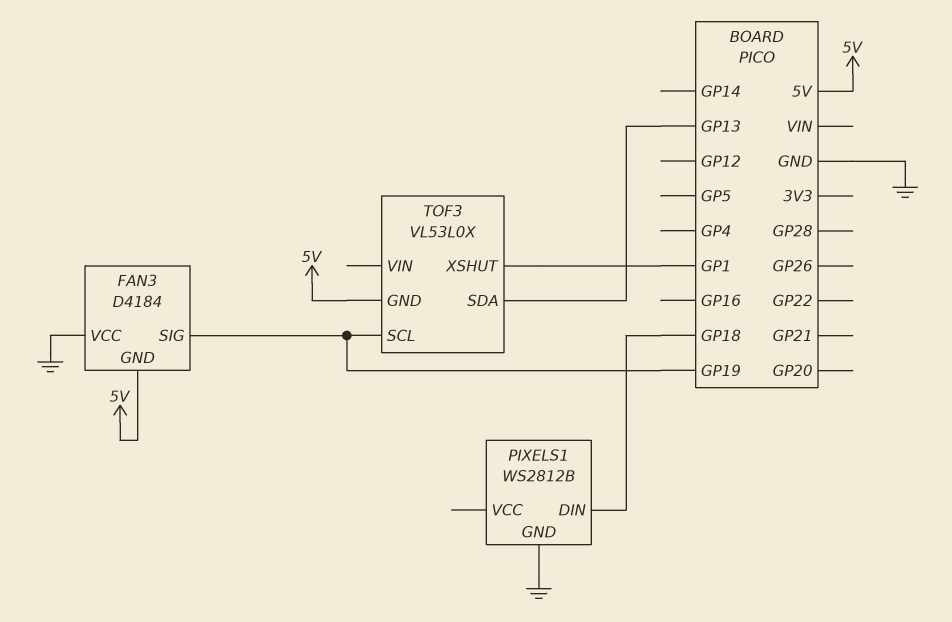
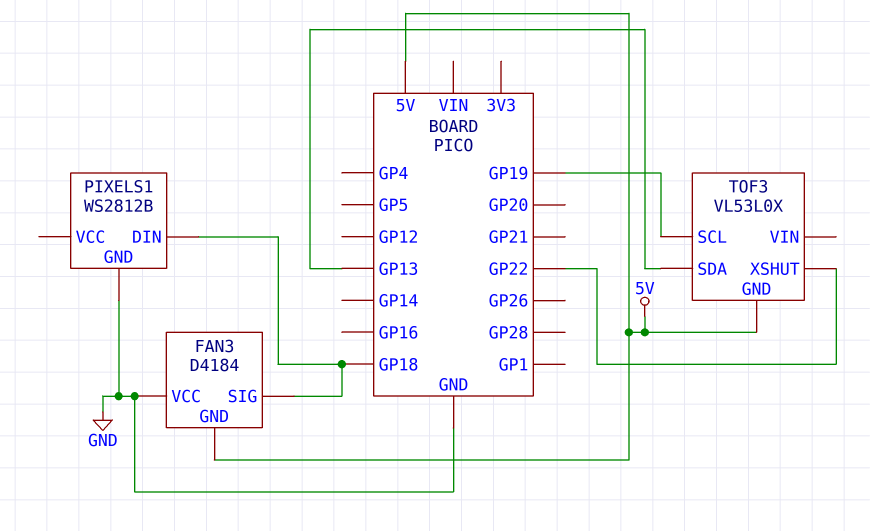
FAN3 pin SIG: GP19 -> GP18
TOF3 pin XSHUT: GP1 -> GP22

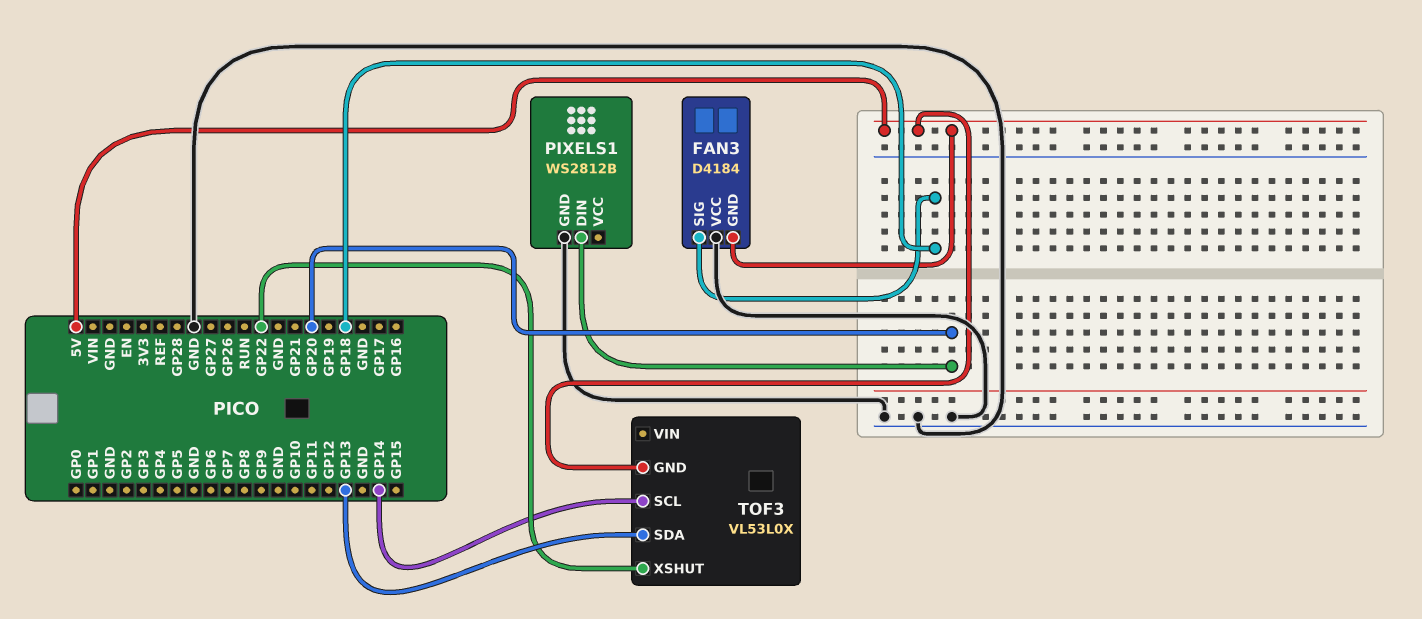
PIXELS1 pin DIN: GP18 -> GP20
TOF3 pin SCL: GP19 -> GP14

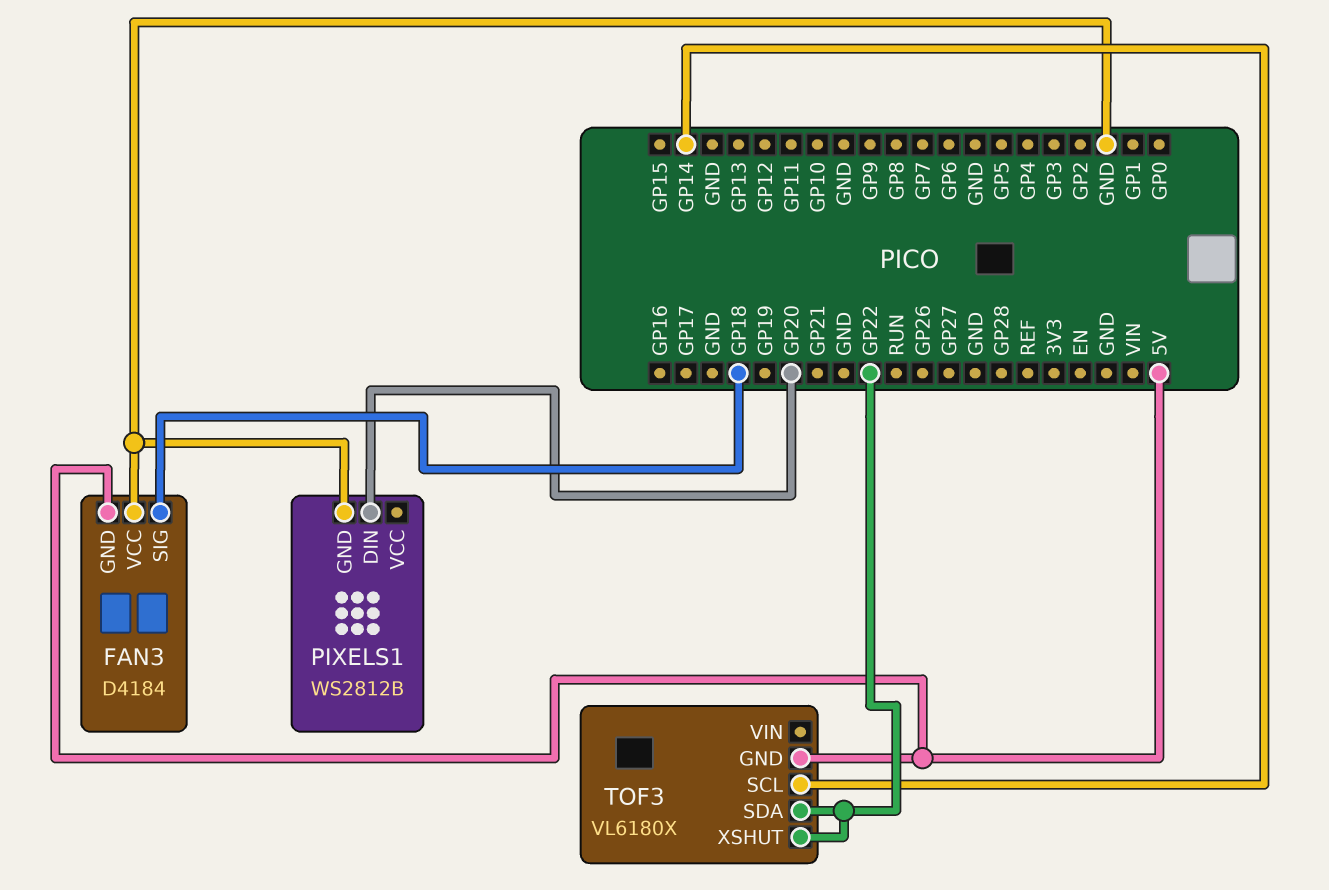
TOF3: VL53L0X -> VL6180X
TOF3 pin SDA: GP13 -> GP22

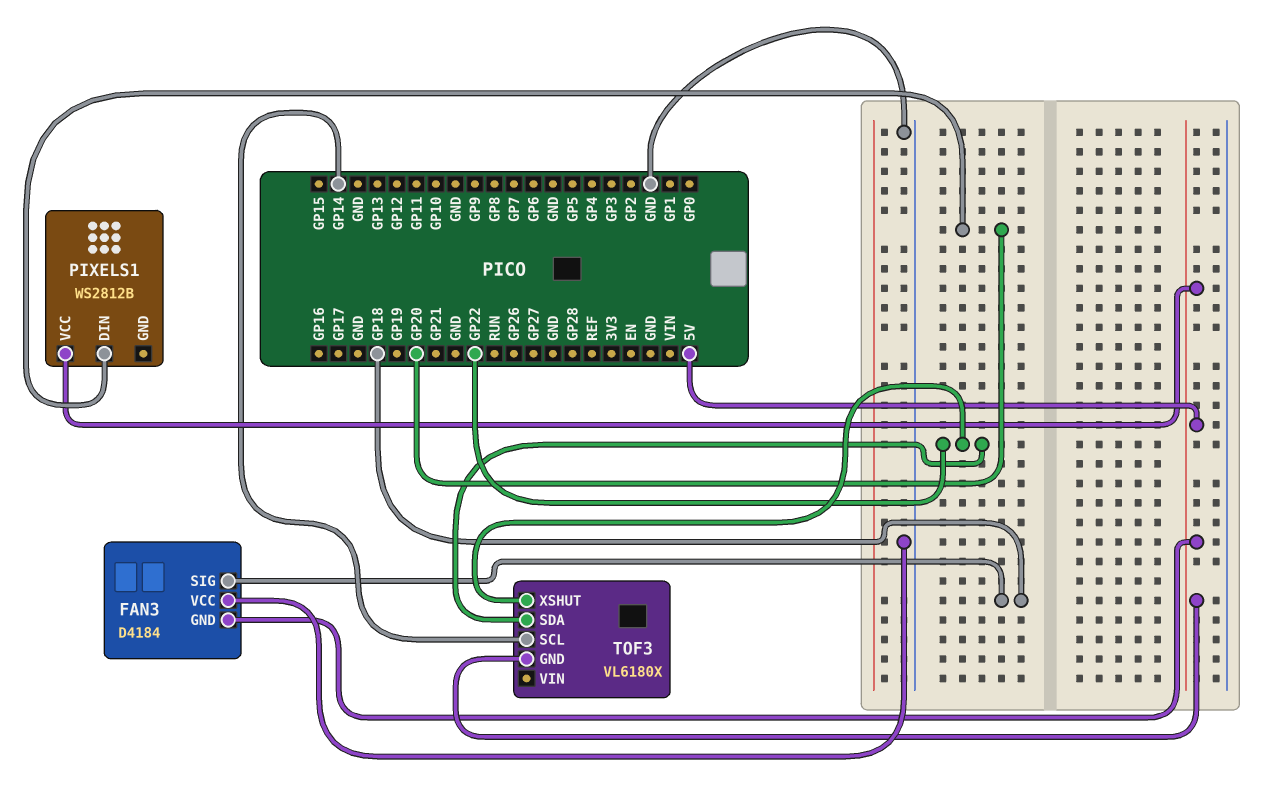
PIXELS1 pin GND: GND -> none
PIXELS1 pin VCC: none -> 5V

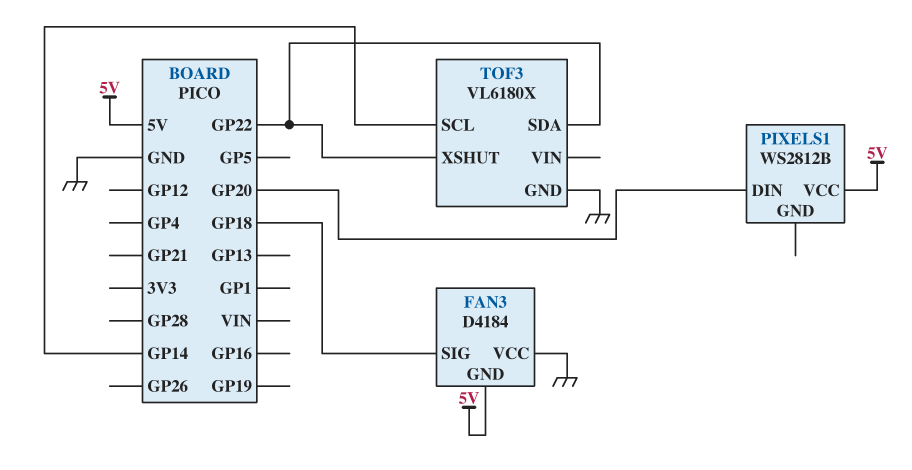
TOF3 pin GND: 5V -> GND

